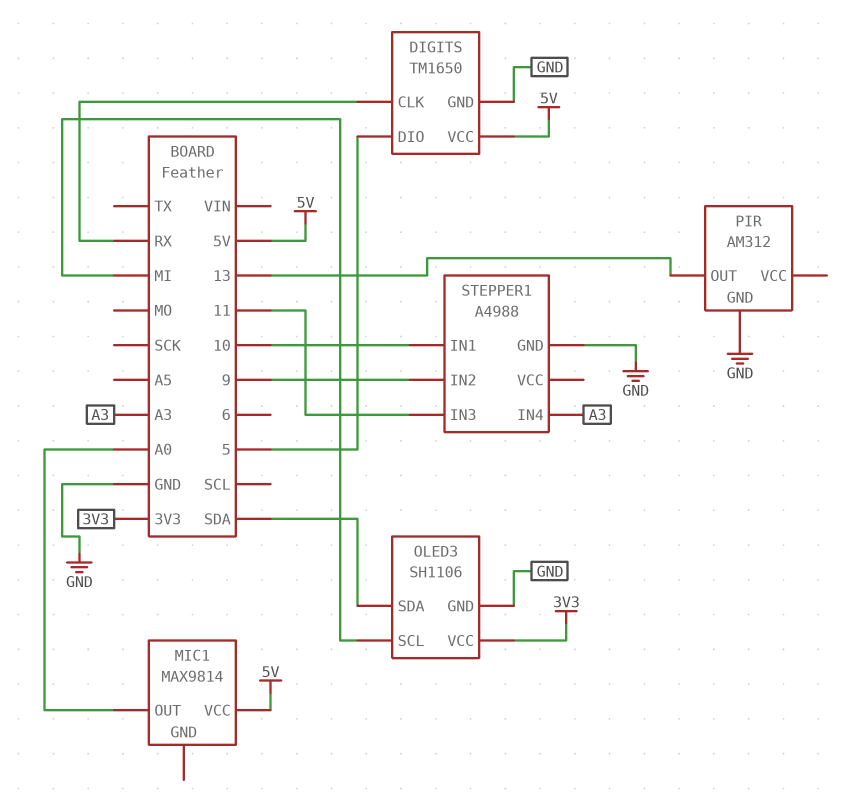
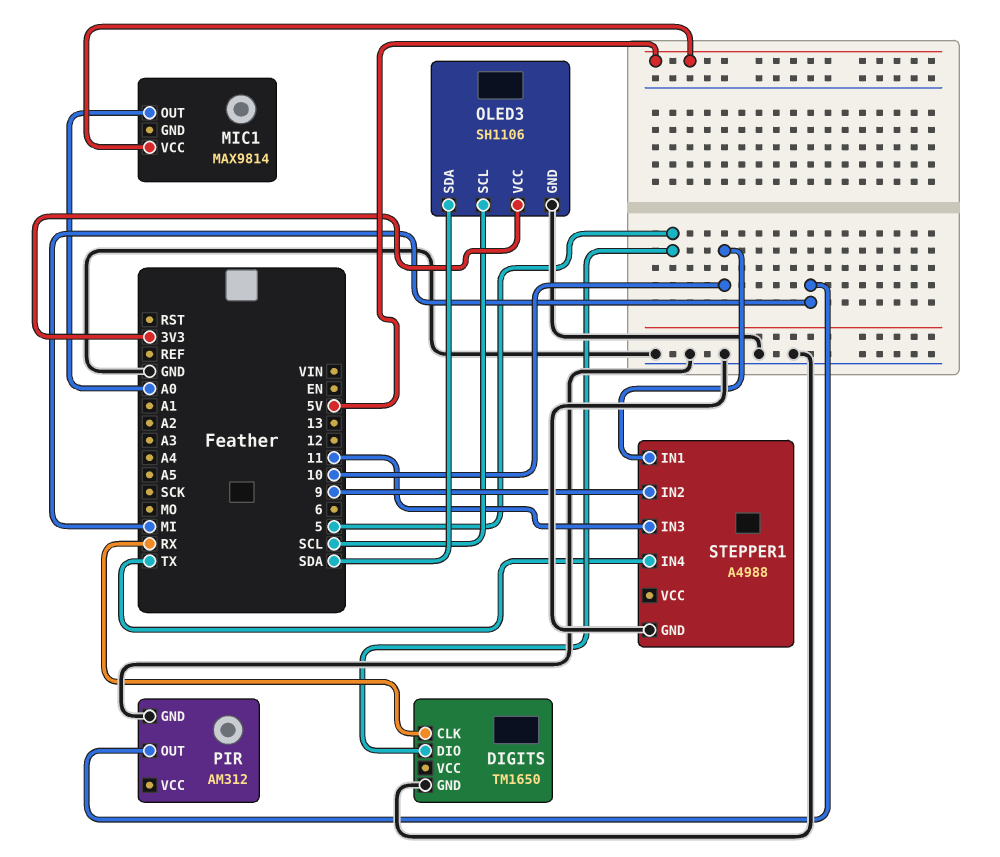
DIGITS pin VCC: 5V -> none
OLED3 pin SCL: MI -> SCL
PIR pin OUT: 13 -> MI
STEPPER1 pin IN4: A3 -> TX

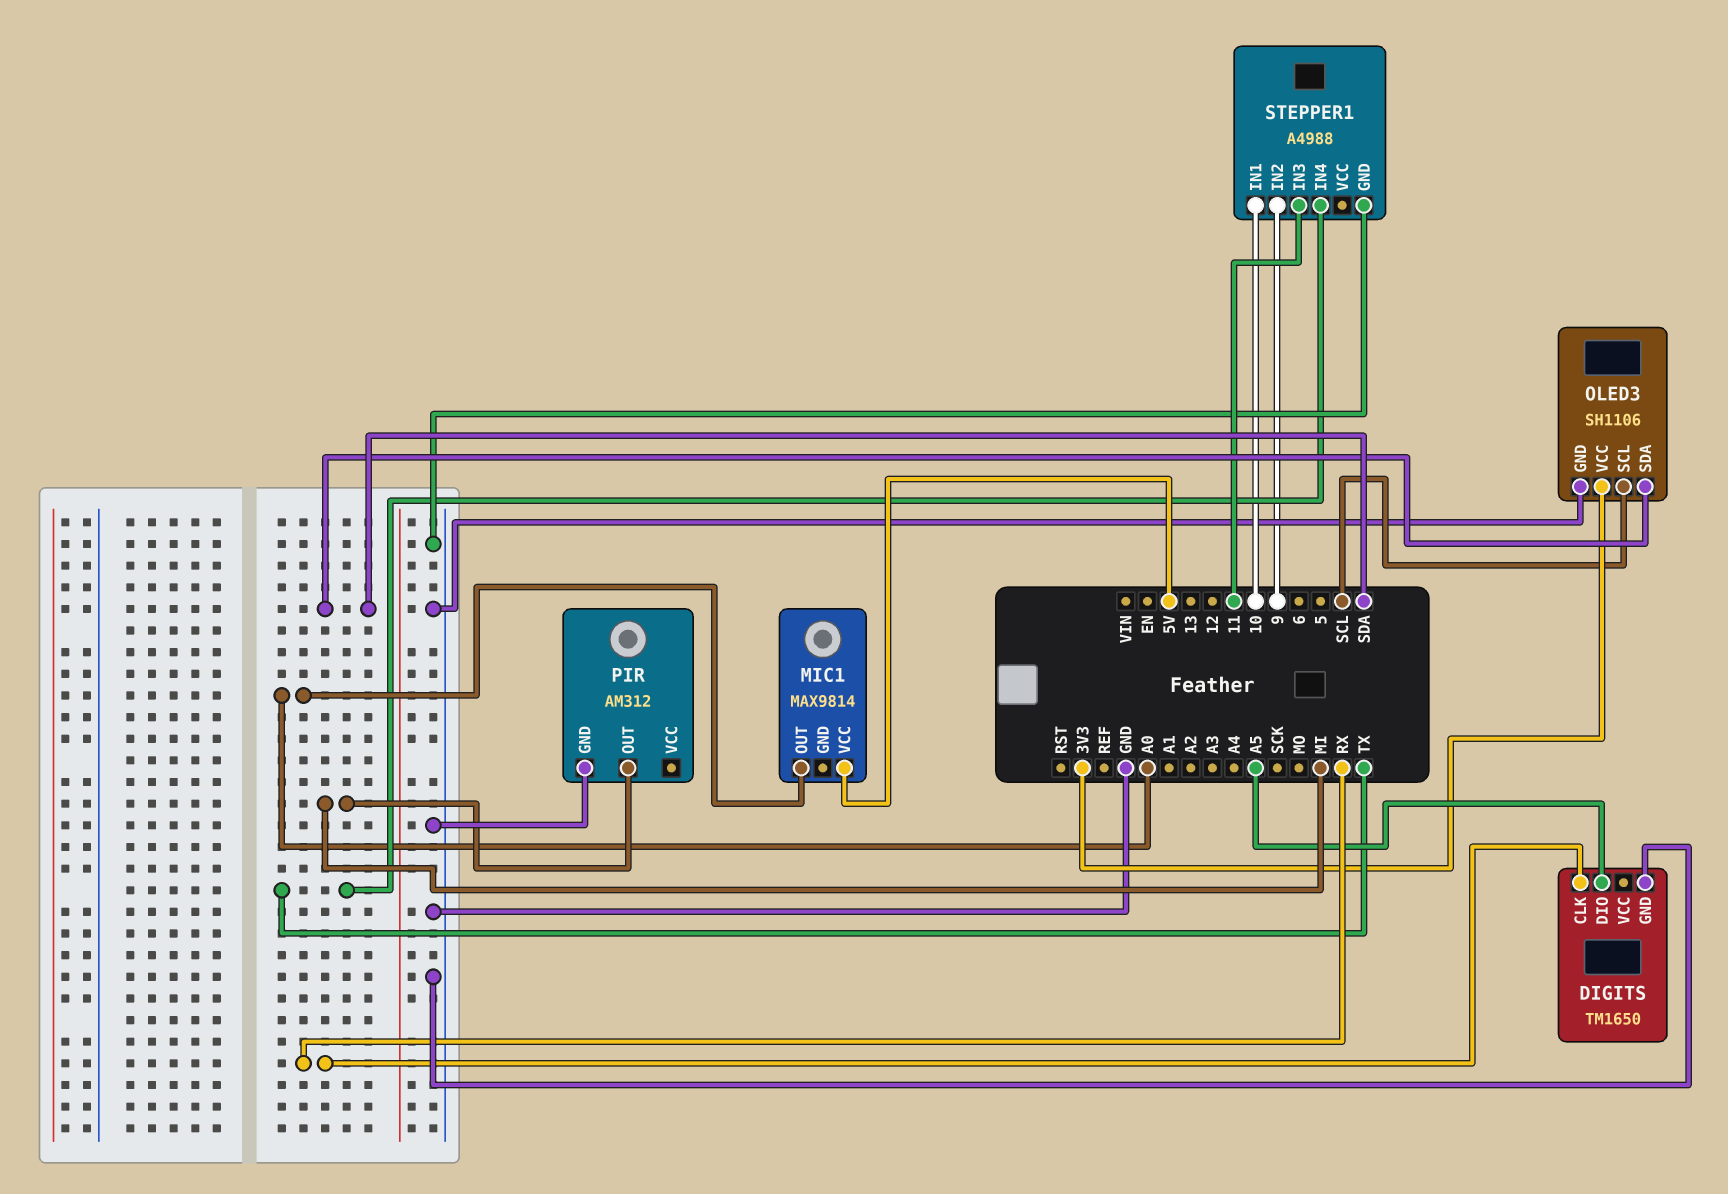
DIGITS pin DIO: 5 -> A5

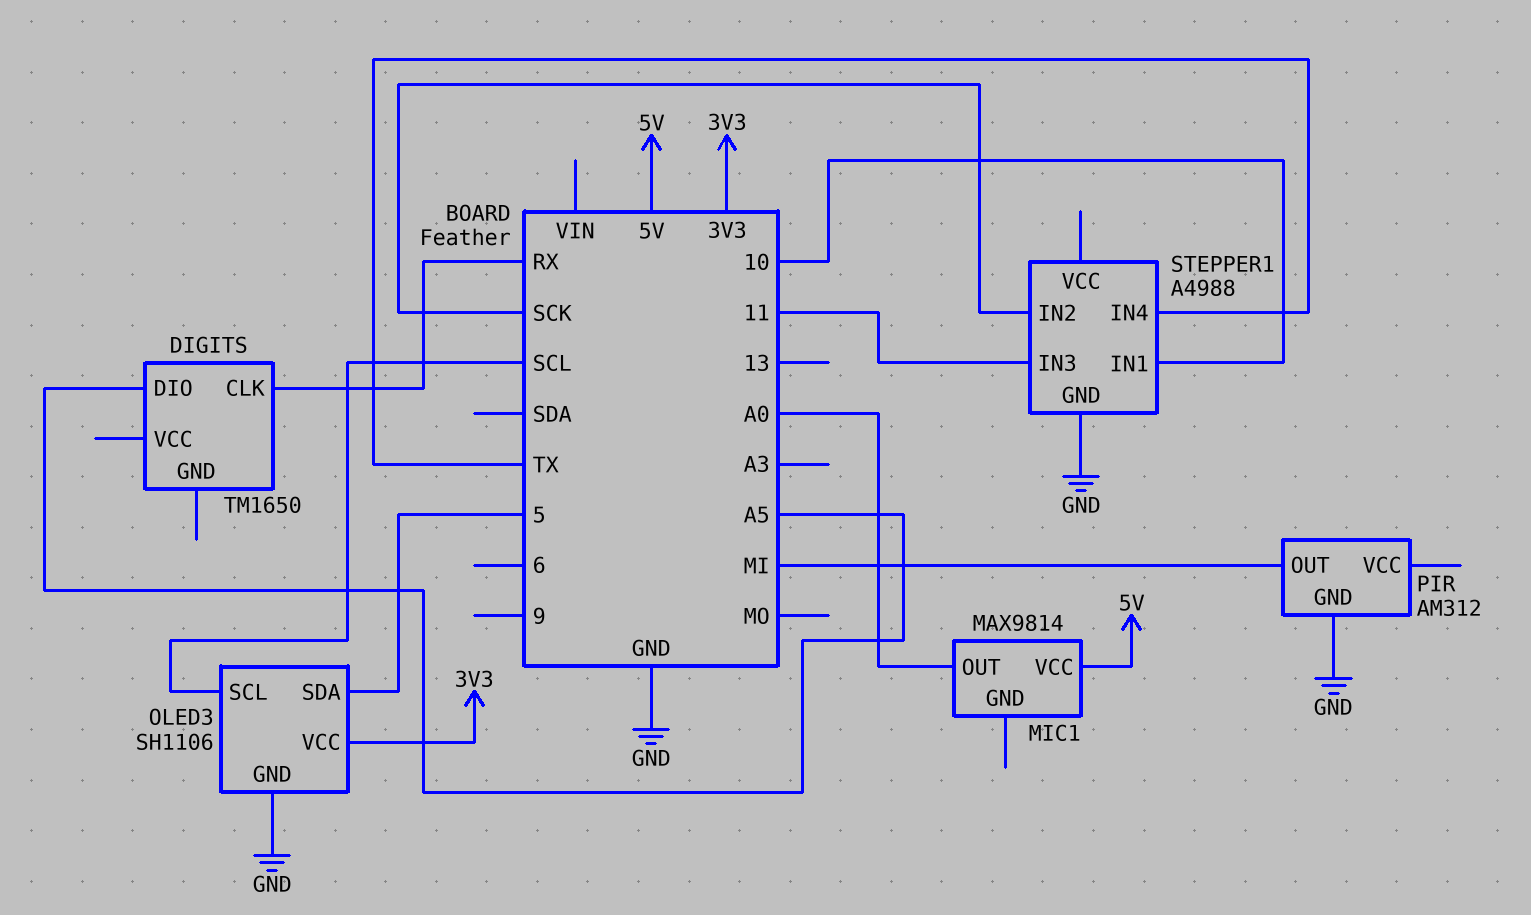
DIGITS pin GND: GND -> none
OLED3 pin SDA: SDA -> 5
STEPPER1 pin IN2: 9 -> SCK

